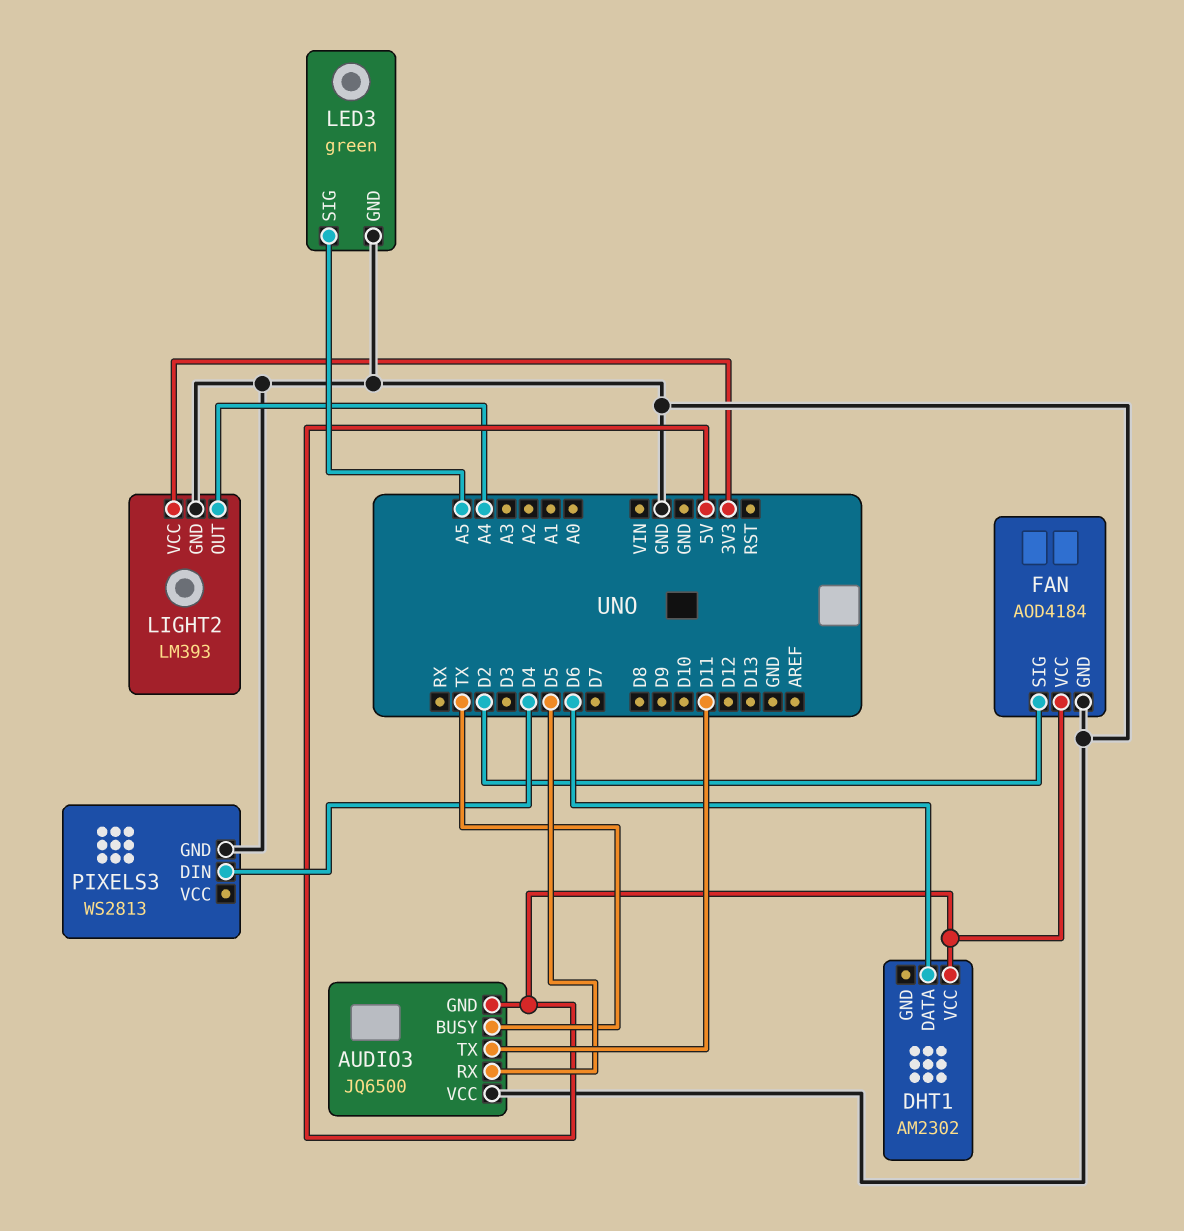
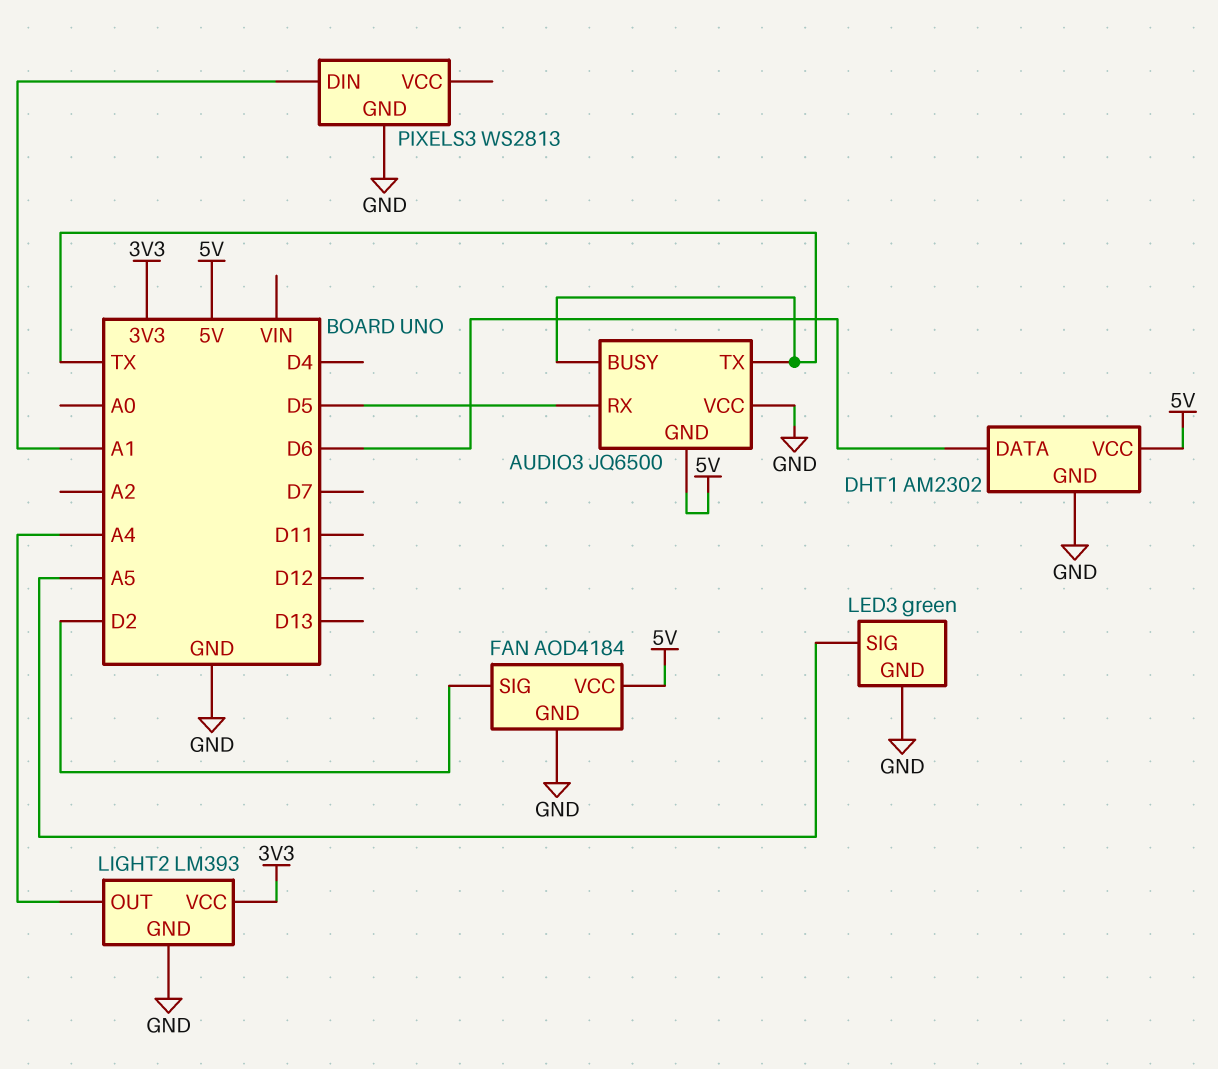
AUDIO3 pin TX: D11 -> TX
DHT1 pin GND: none -> GND
PIXELS3 pin DIN: D4 -> A1

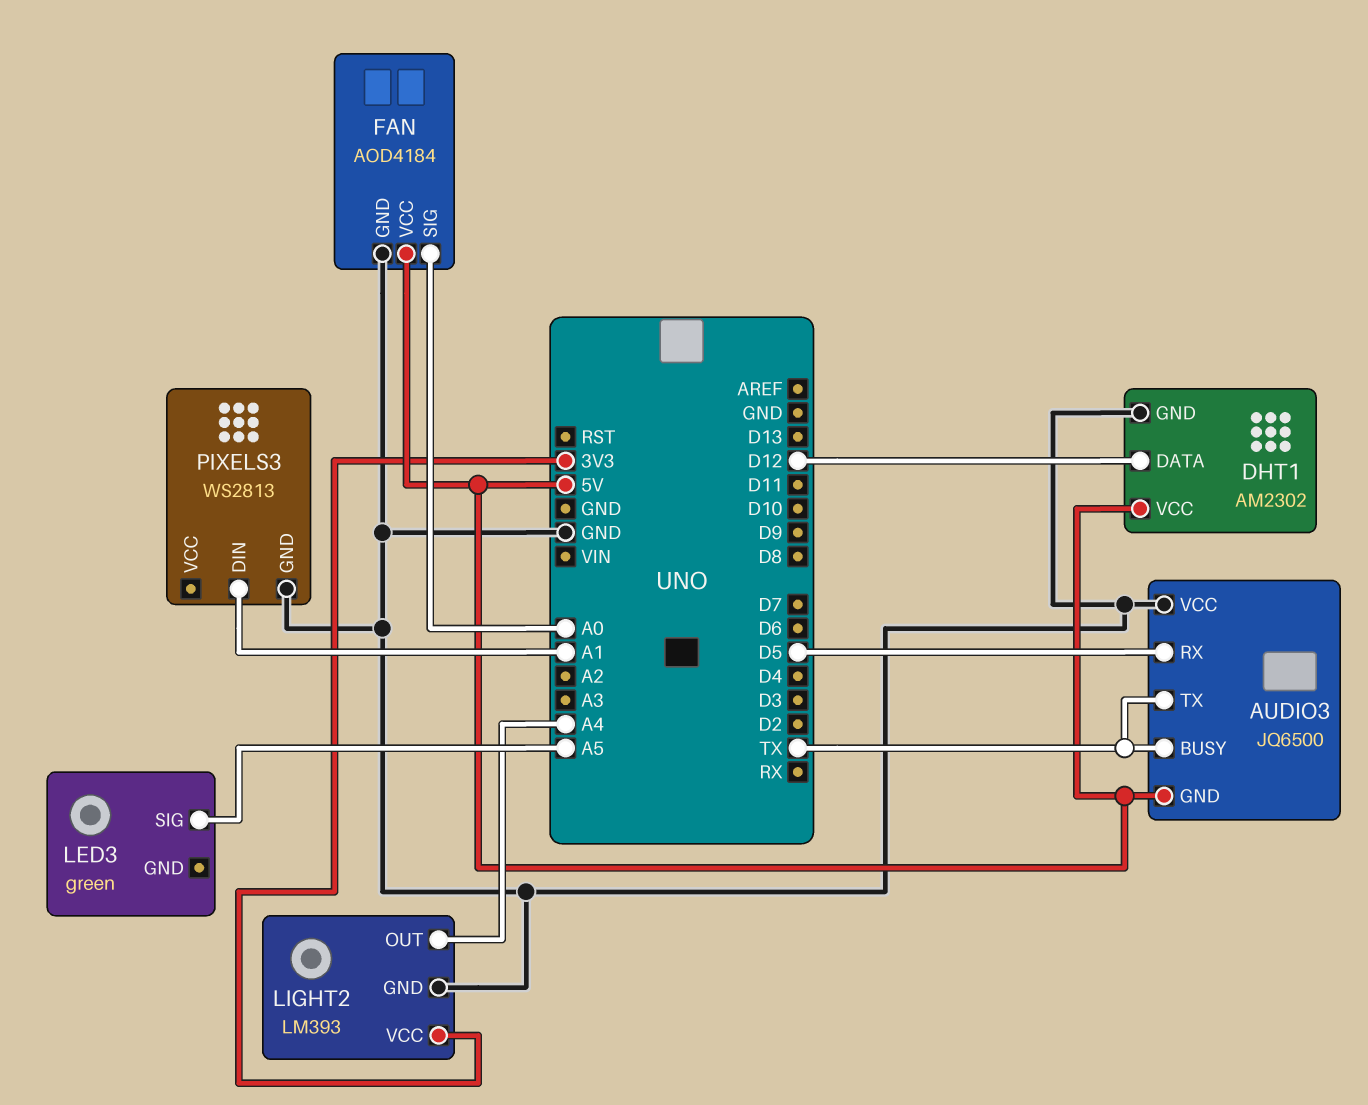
DHT1 pin DATA: D6 -> D12
FAN pin SIG: D2 -> A0
LED3 pin GND: GND -> none

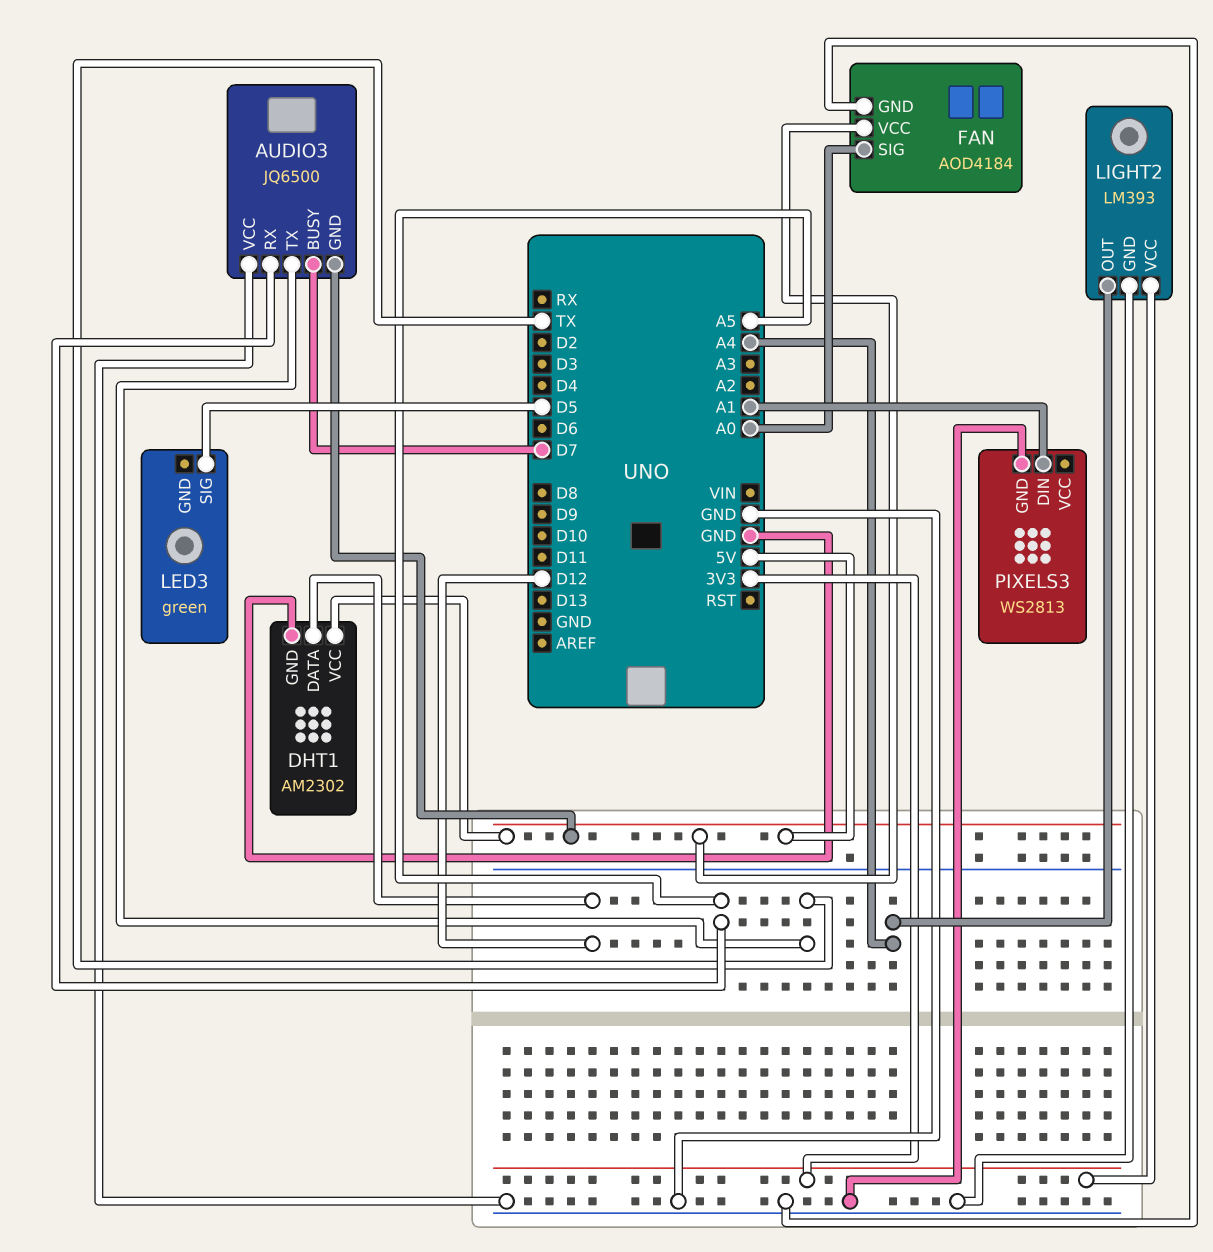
AUDIO3 pin BUSY: TX -> D7
AUDIO3 pin RX: D5 -> A5
LED3 pin SIG: A5 -> D5

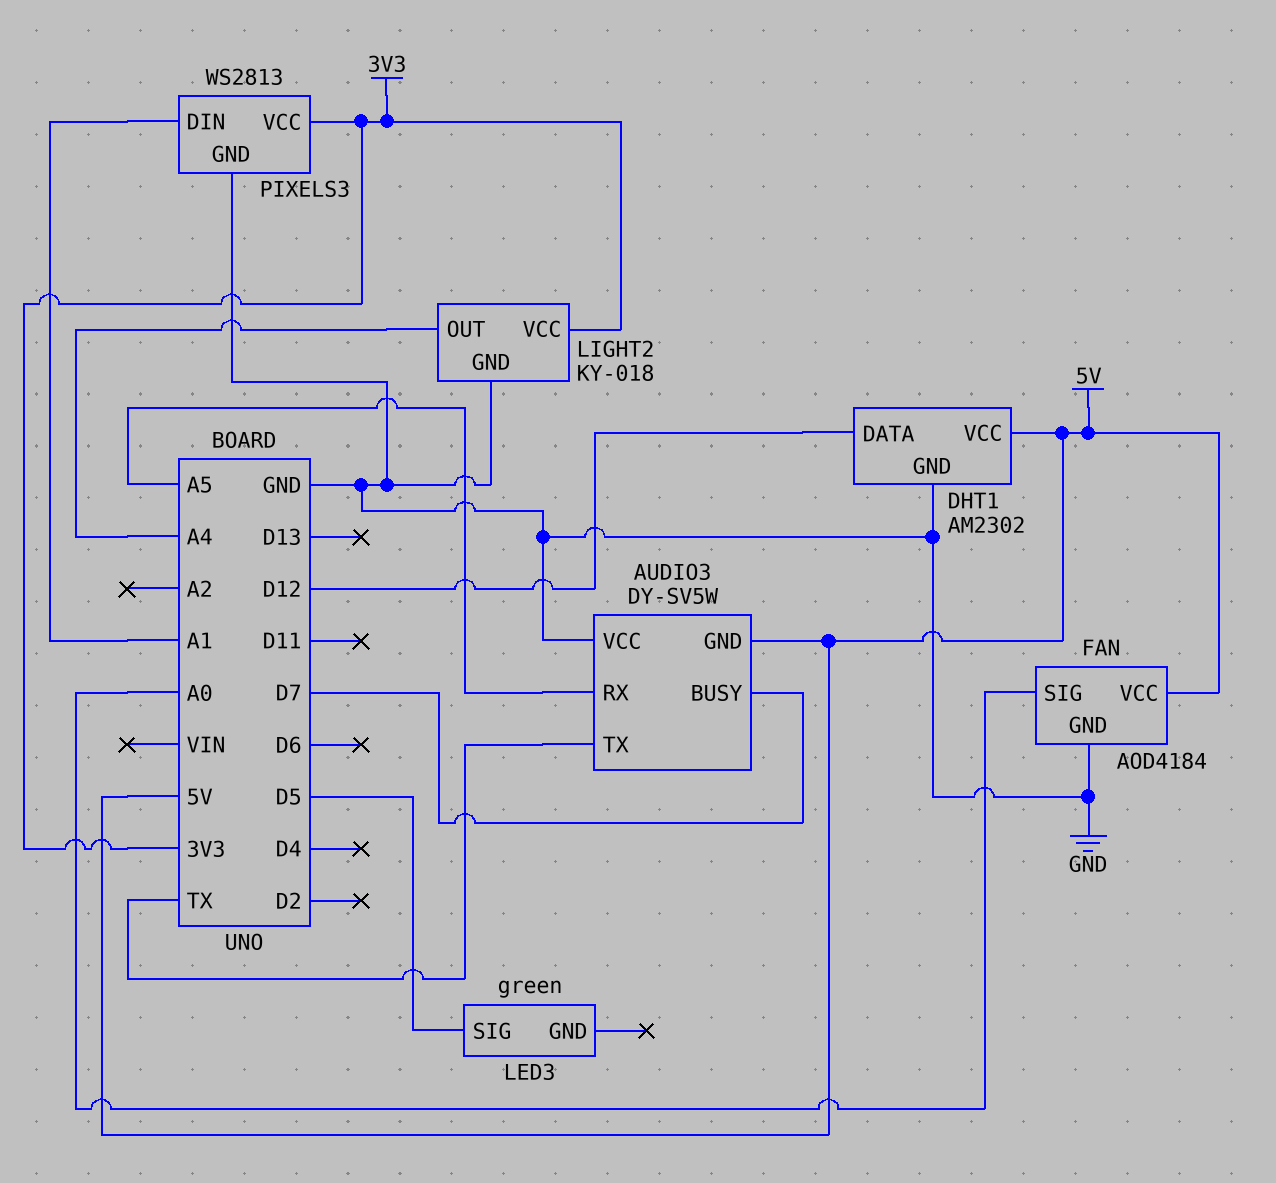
AUDIO3: JQ6500 -> DY-SV5W
LIGHT2: LM393 -> KY-018
PIXELS3 pin VCC: none -> 3V3

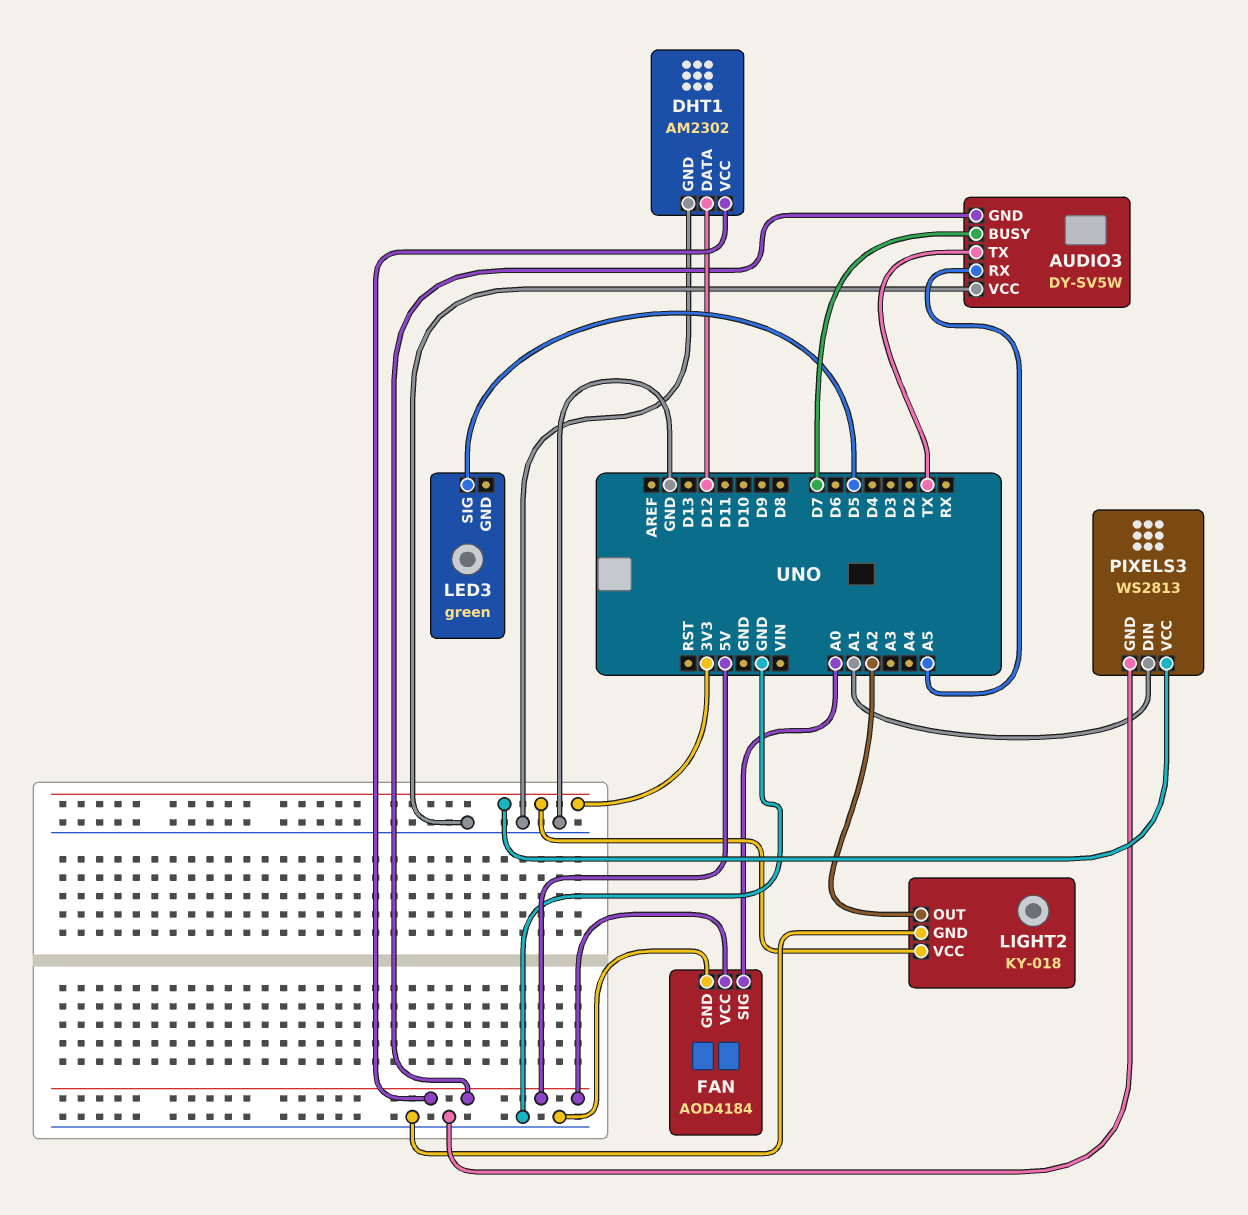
LIGHT2 pin OUT: A4 -> A2

